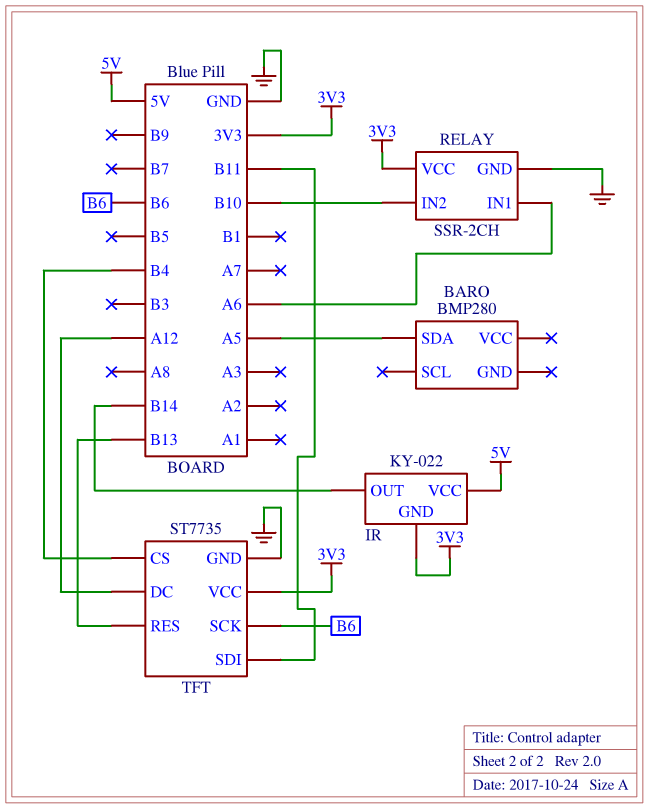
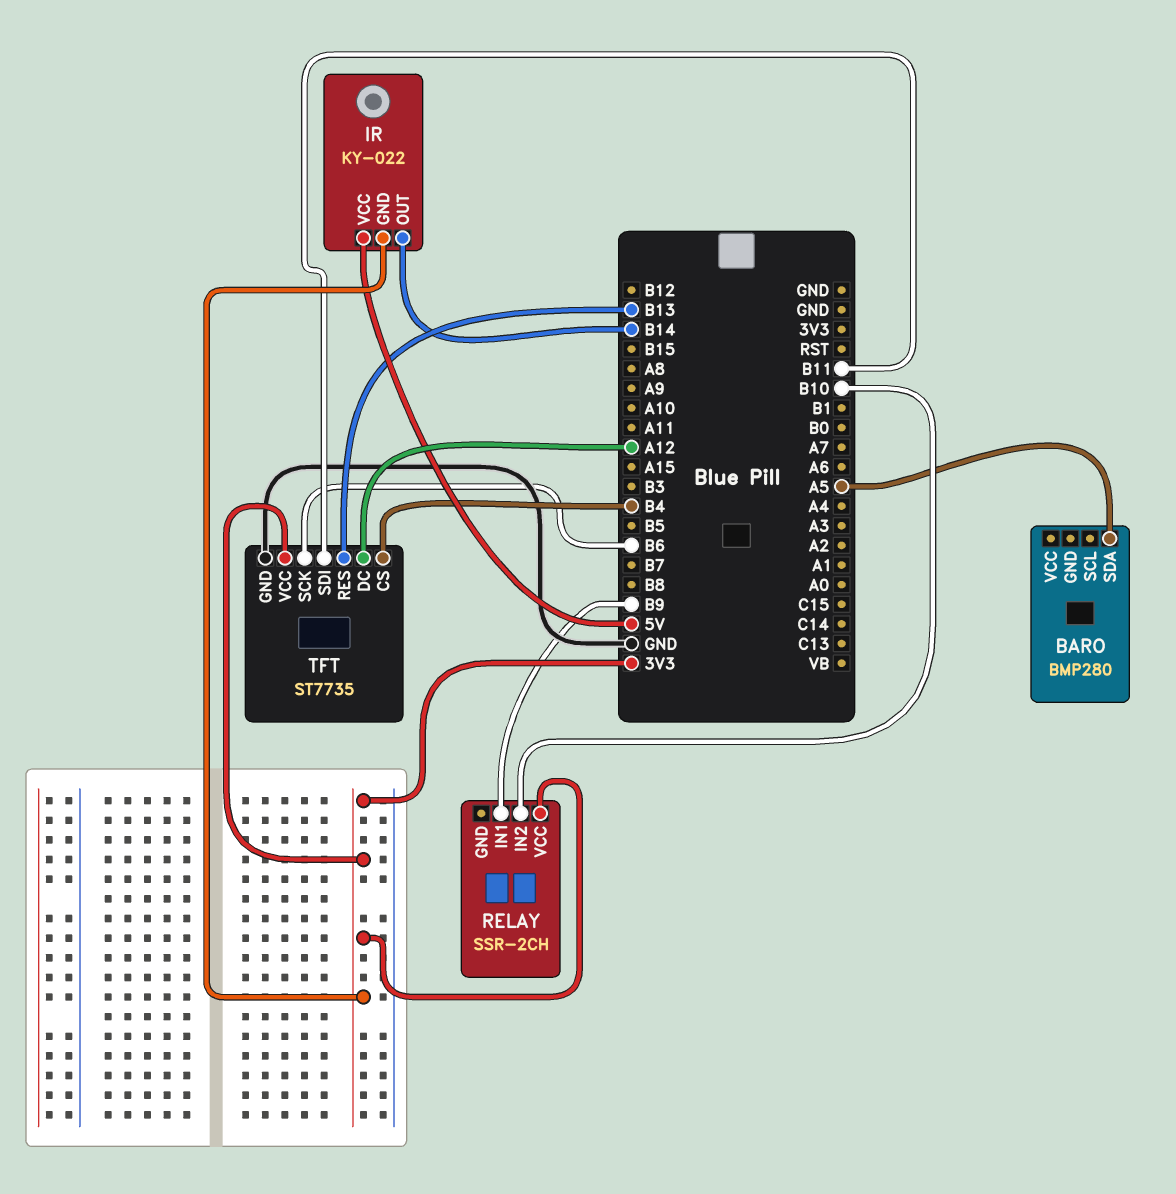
RELAY pin GND: GND -> none
RELAY pin IN1: A6 -> B9

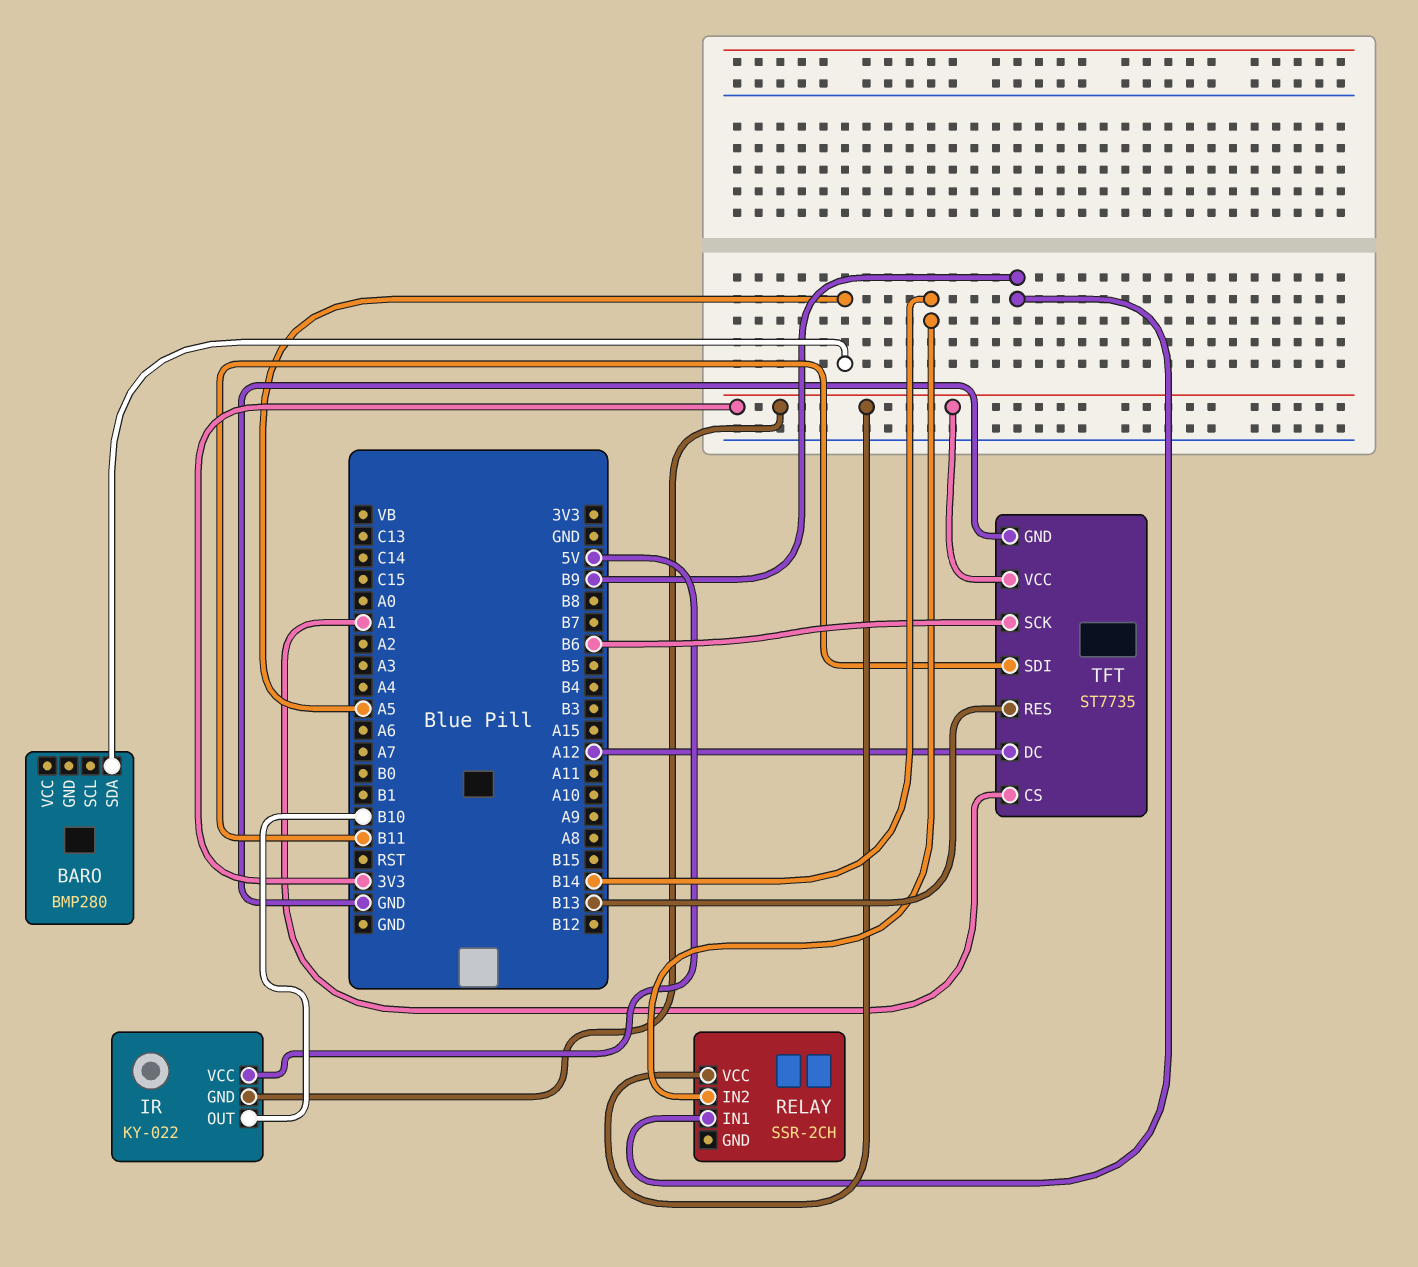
IR pin OUT: B14 -> B10
RELAY pin IN2: B10 -> B14
TFT pin CS: B4 -> A1

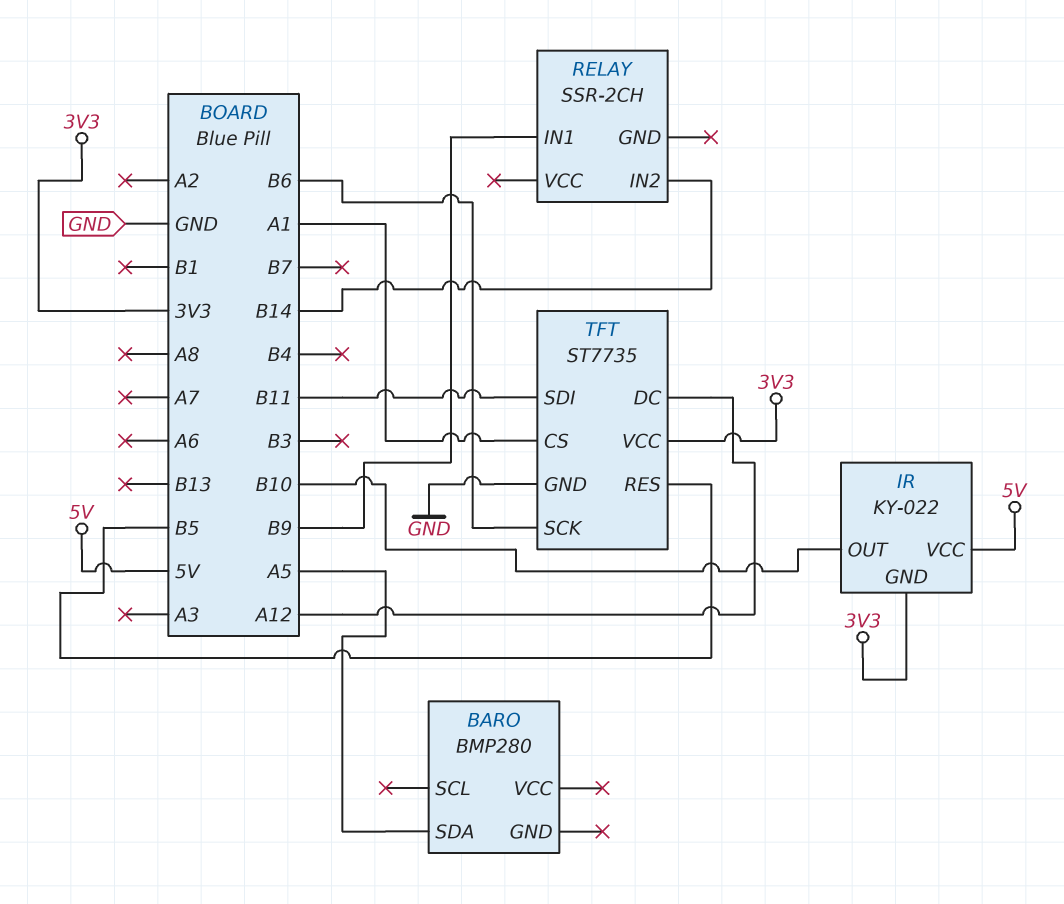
RELAY pin VCC: 3V3 -> none
TFT pin RES: B13 -> B5

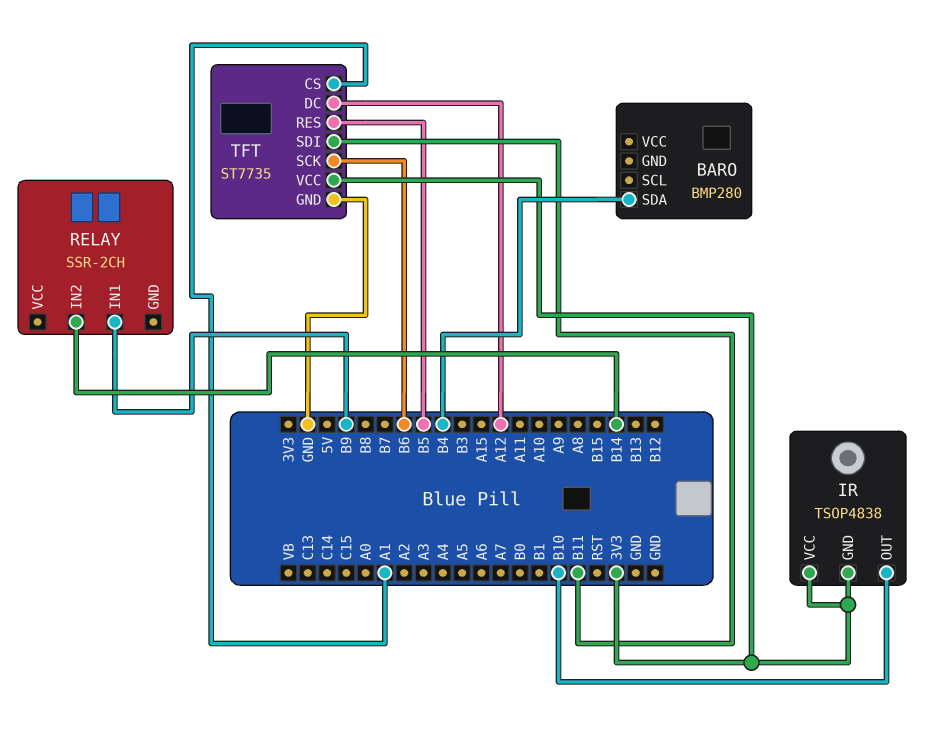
BARO pin SDA: A5 -> B4
IR: KY-022 -> TSOP4838
IR pin VCC: 5V -> 3V3

